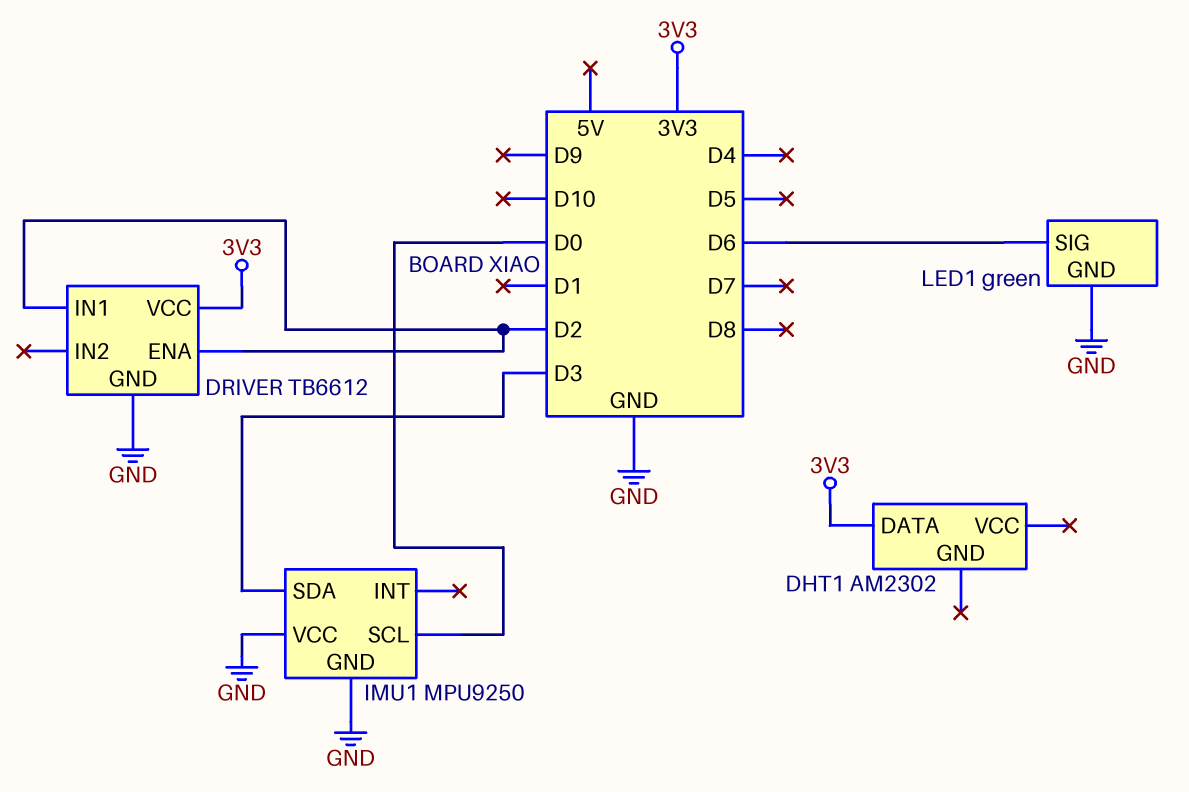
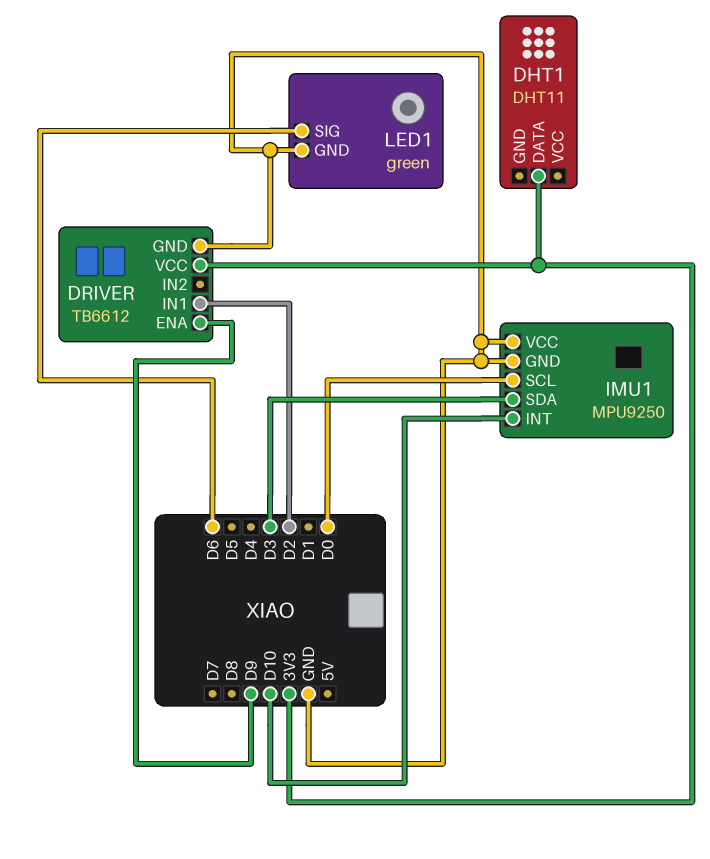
DHT1: AM2302 -> DHT11
DRIVER pin ENA: D2 -> D9
IMU1 pin INT: none -> D10

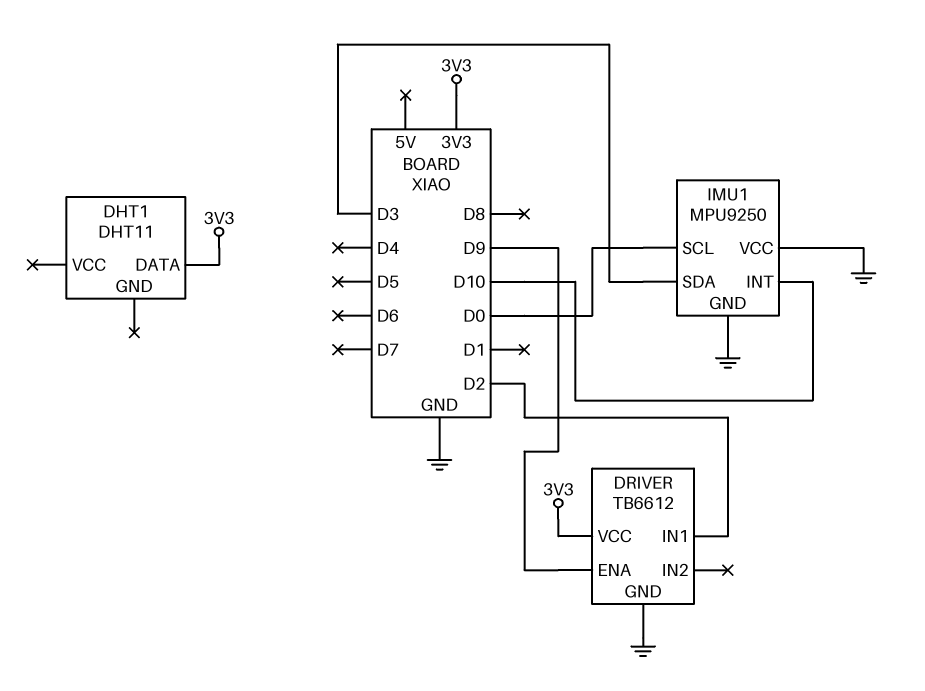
LED1: green -> none
LED1 pin GND: GND -> none
LED1 pin SIG: D6 -> none

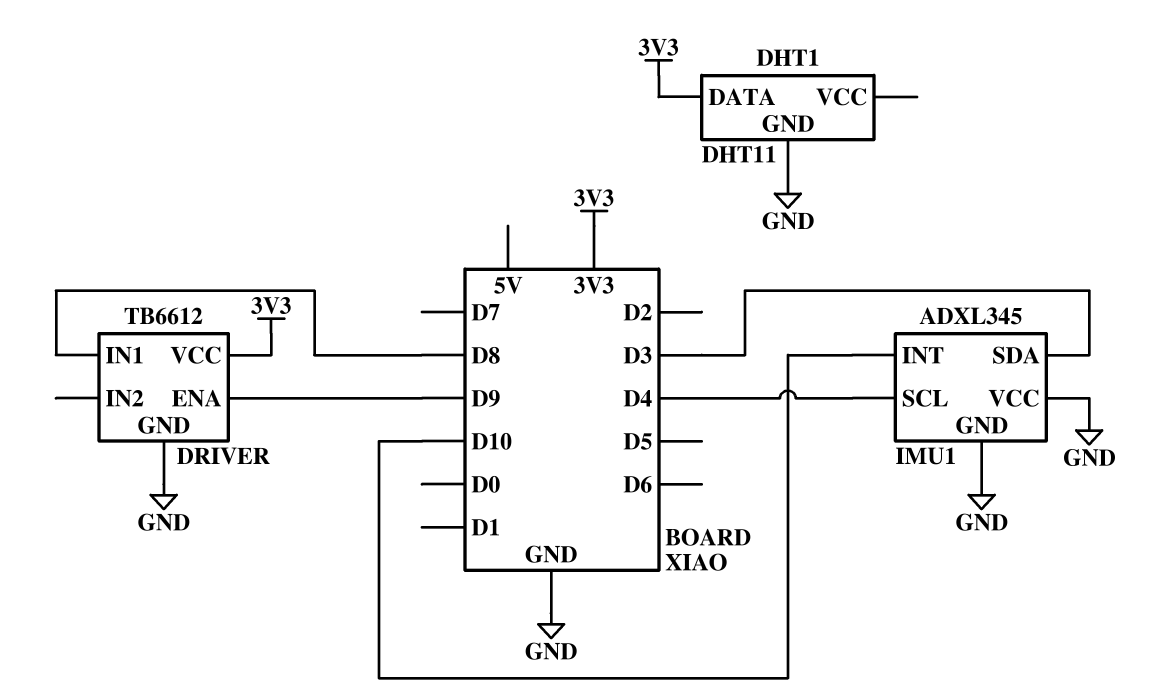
DHT1 pin GND: none -> GND
DRIVER pin IN1: D2 -> D8
IMU1: MPU9250 -> ADXL345
IMU1 pin SCL: D0 -> D4

